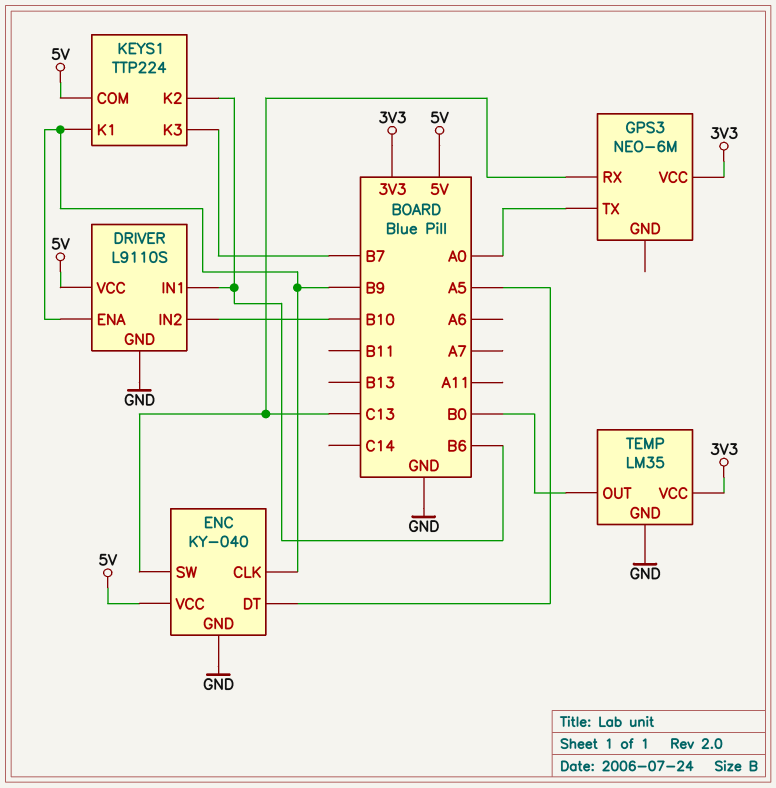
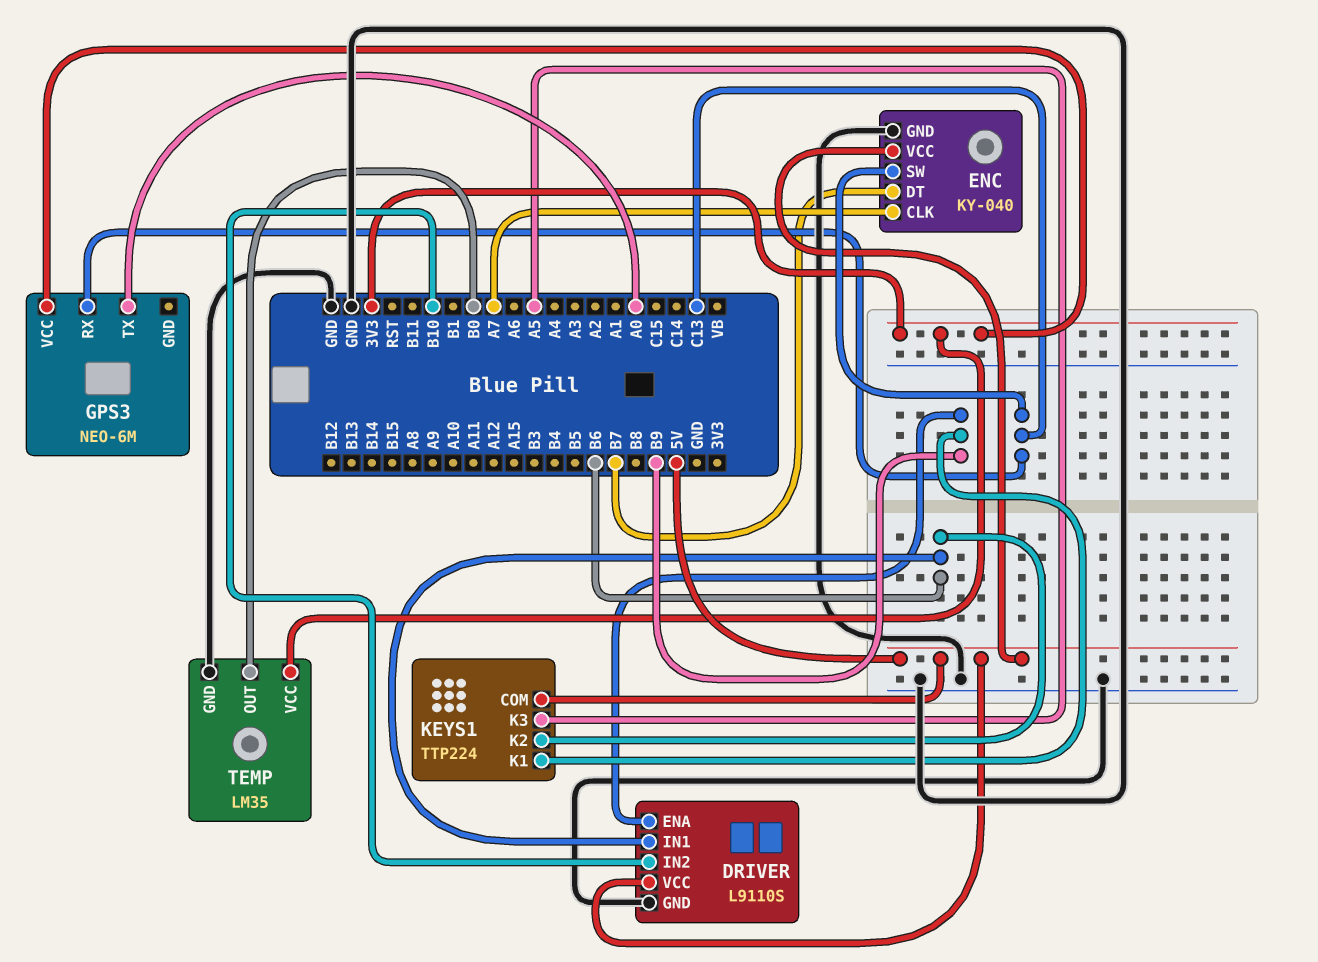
ENC pin CLK: B9 -> A7
ENC pin DT: A5 -> B7
KEYS1 pin K3: B7 -> A5

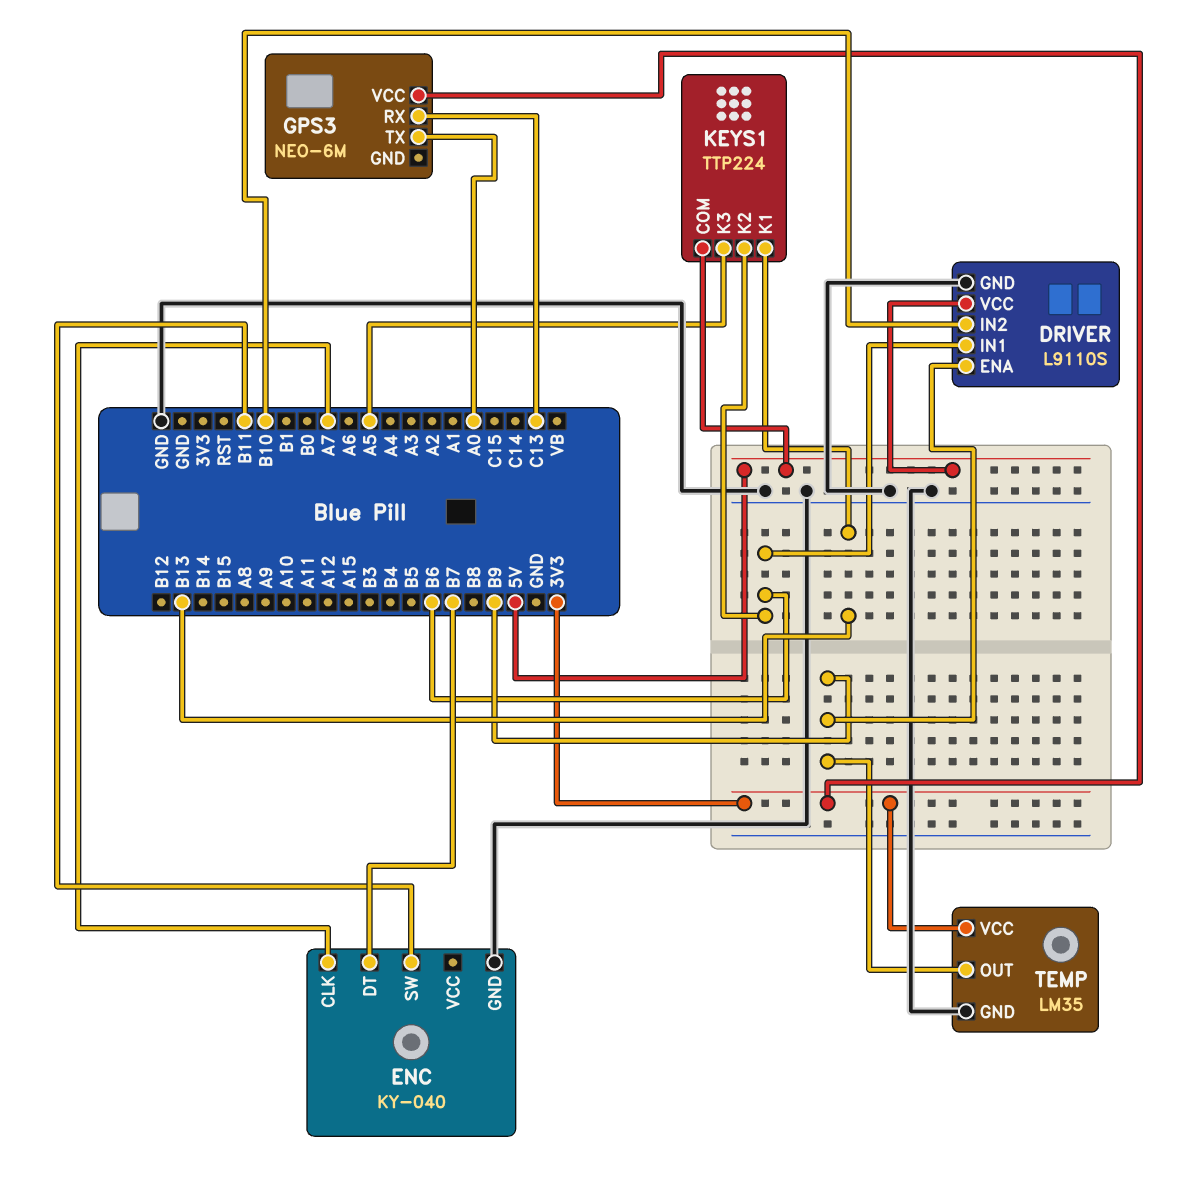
ENC pin SW: C13 -> B11
ENC pin VCC: 5V -> none
KEYS1 pin K1: B9 -> B13
TEMP pin OUT: B0 -> B9

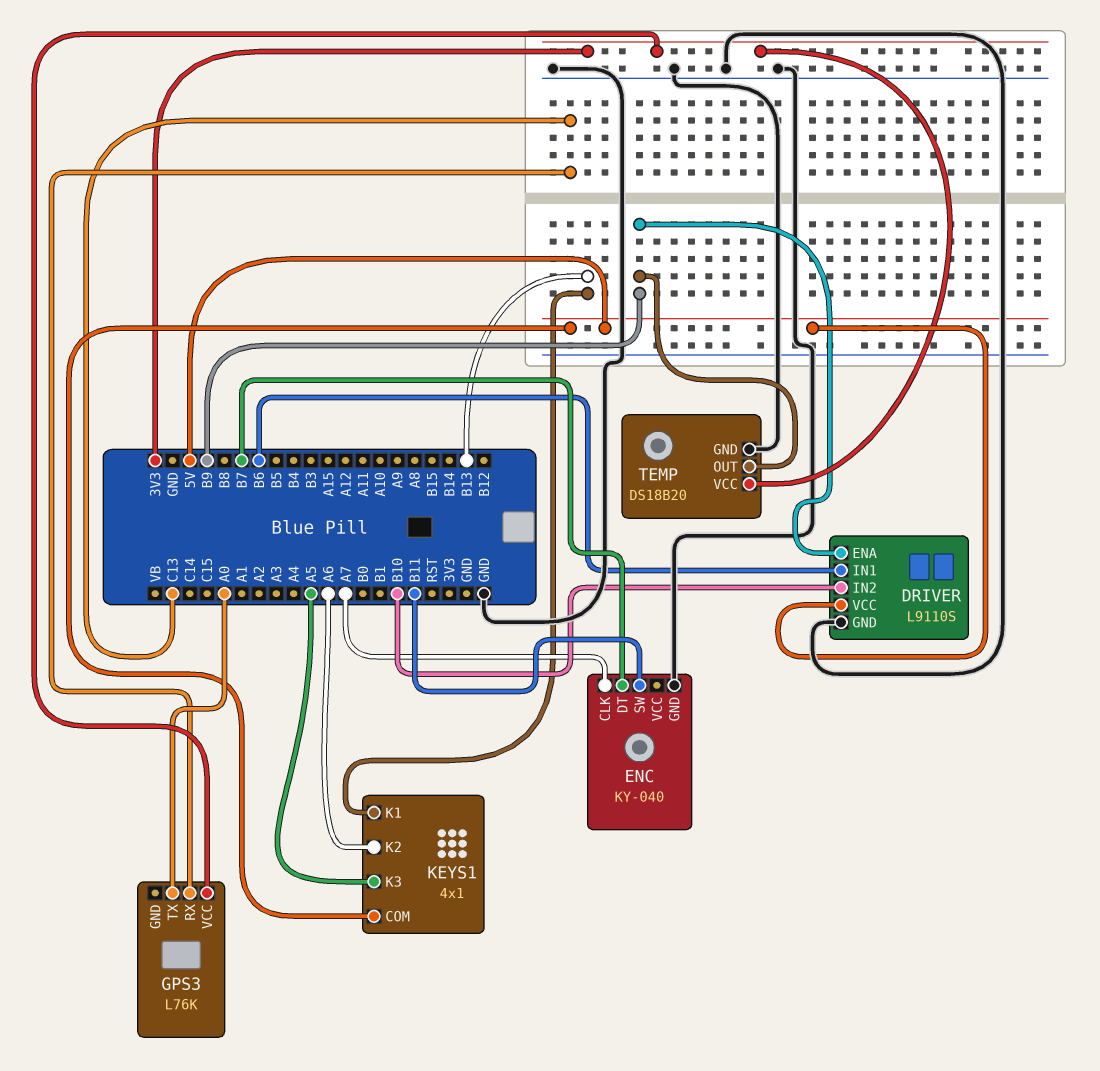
GPS3: NEO-6M -> L76K
KEYS1: TTP224 -> 4x1
KEYS1 pin K2: B6 -> A6
TEMP: LM35 -> DS18B20

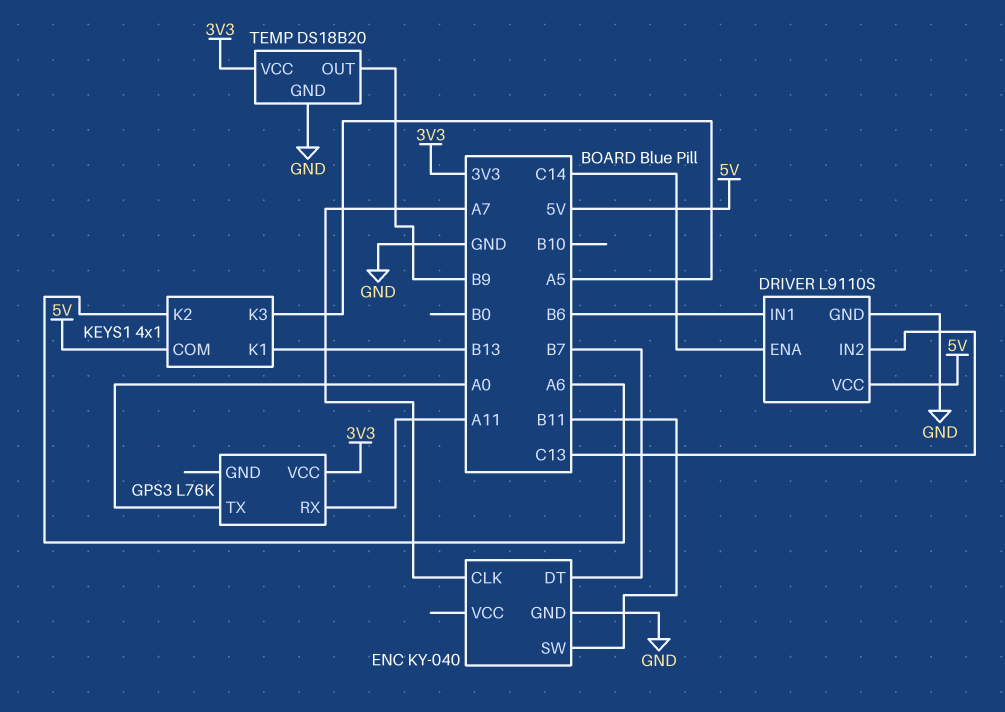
DRIVER pin ENA: B9 -> C14
DRIVER pin IN2: B10 -> C13
GPS3 pin RX: C13 -> A11

